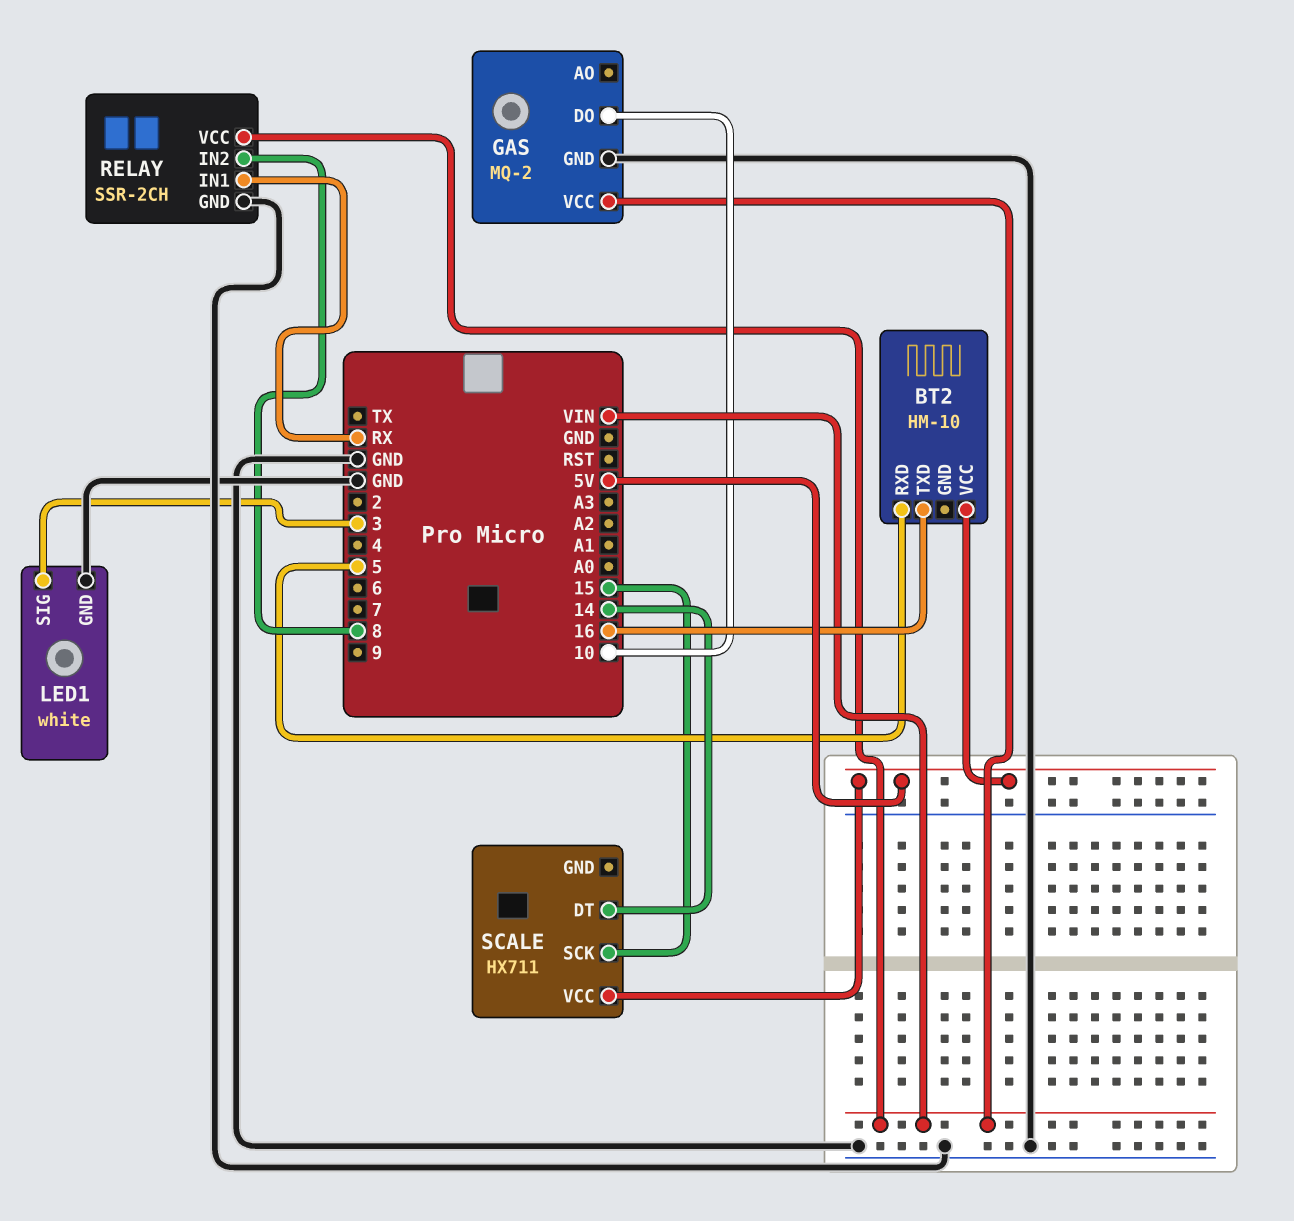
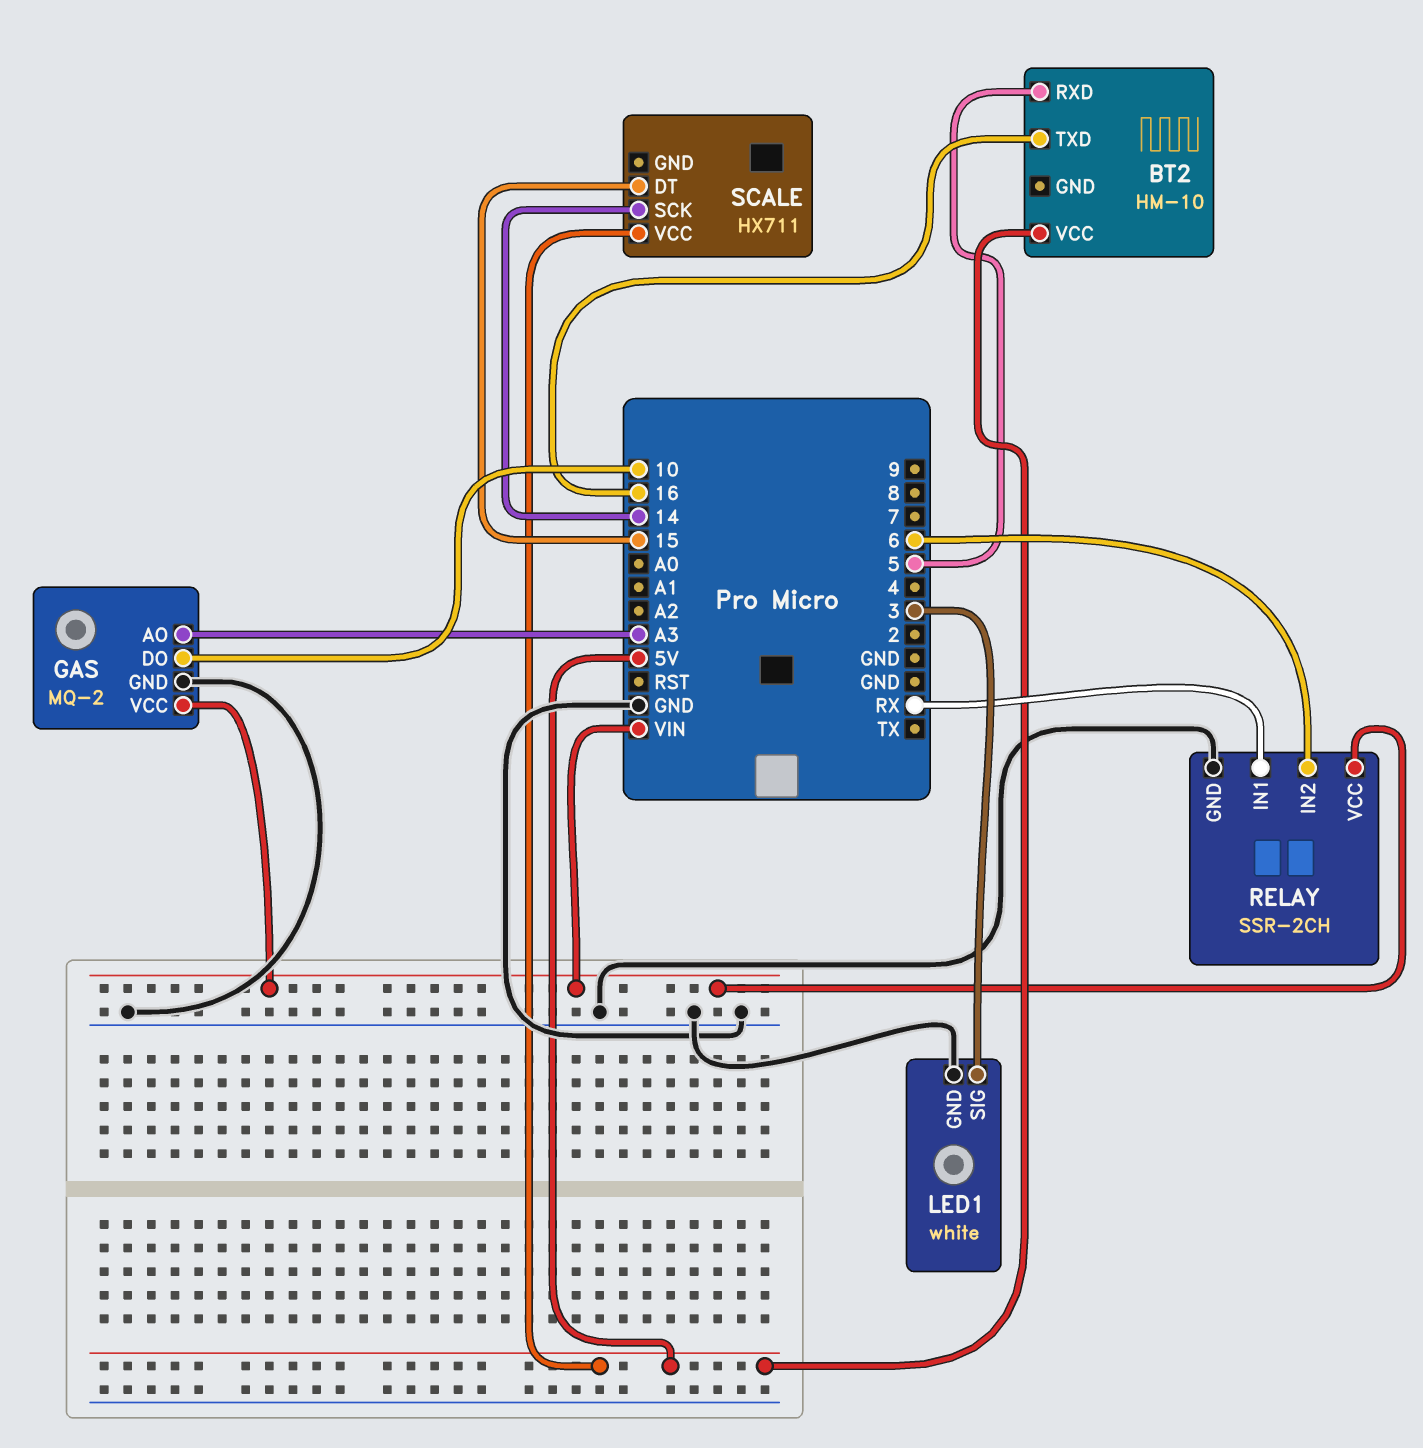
GAS pin AO: none -> A3
RELAY pin IN2: 8 -> 6
SCALE pin DT: 14 -> 15
SCALE pin SCK: 15 -> 14

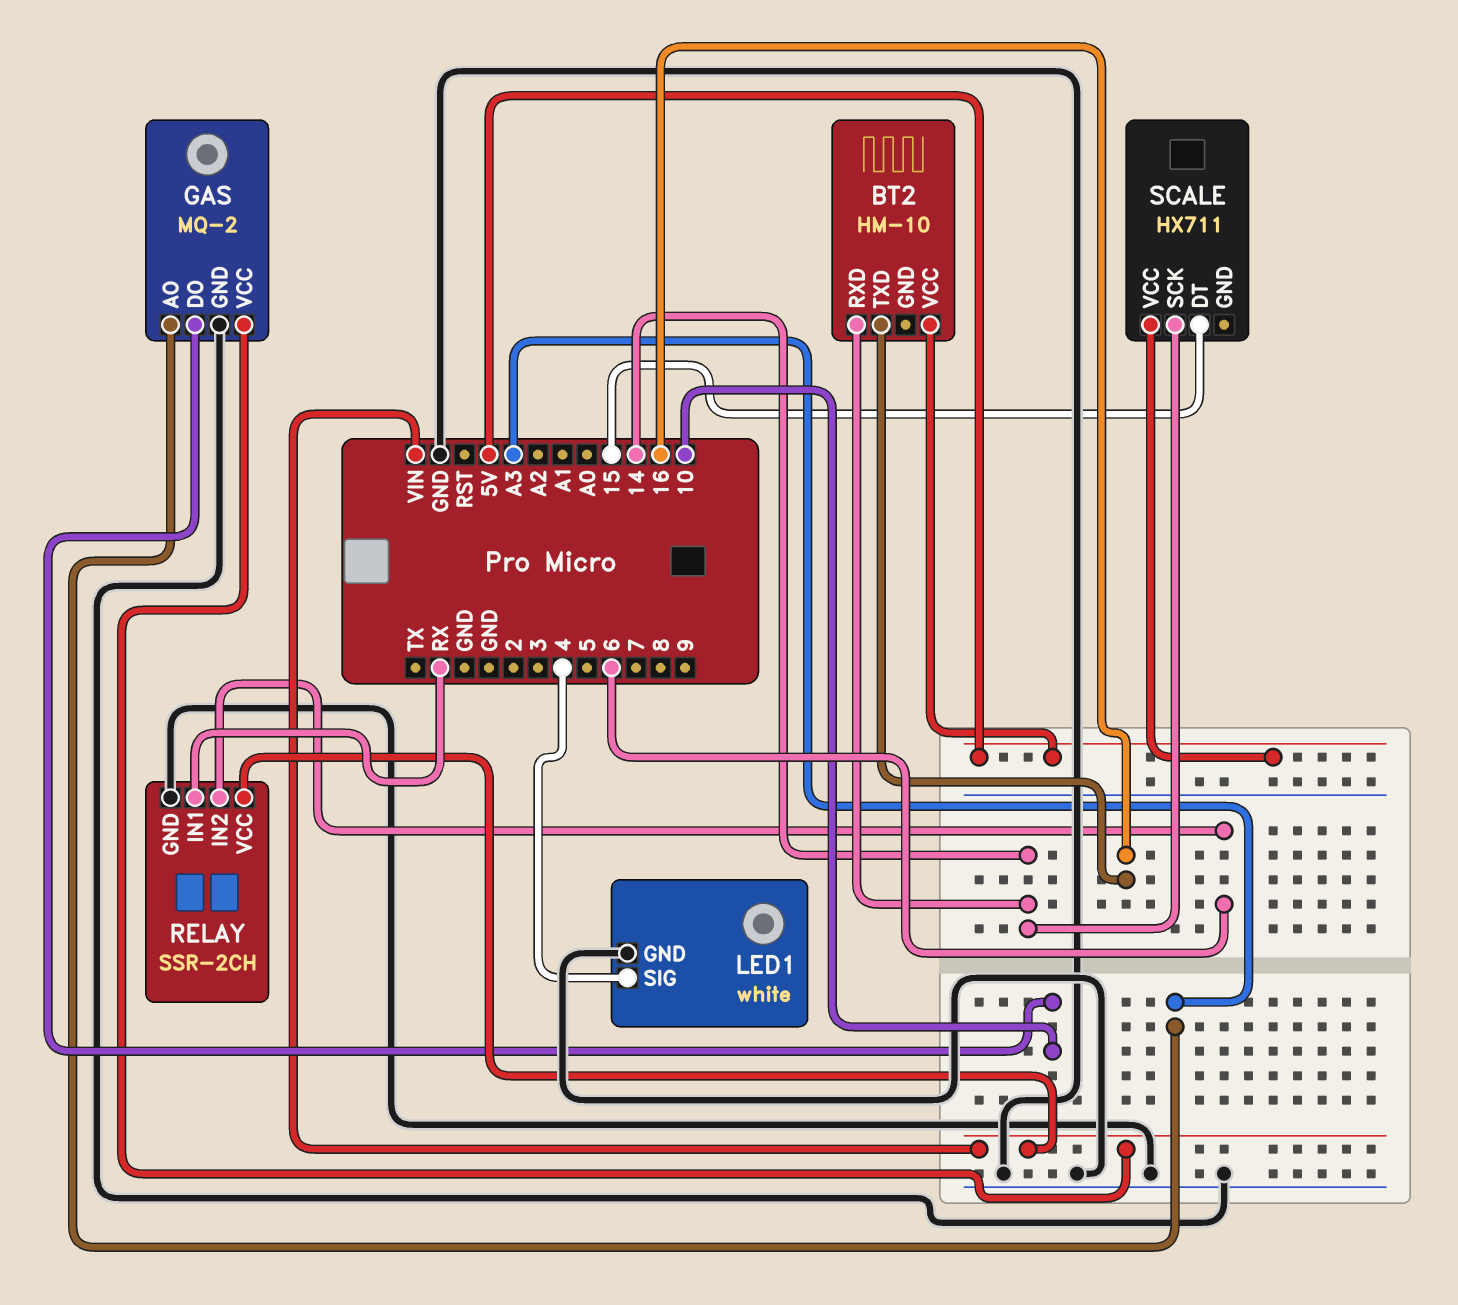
BT2 pin RXD: 5 -> 14
LED1 pin SIG: 3 -> 4

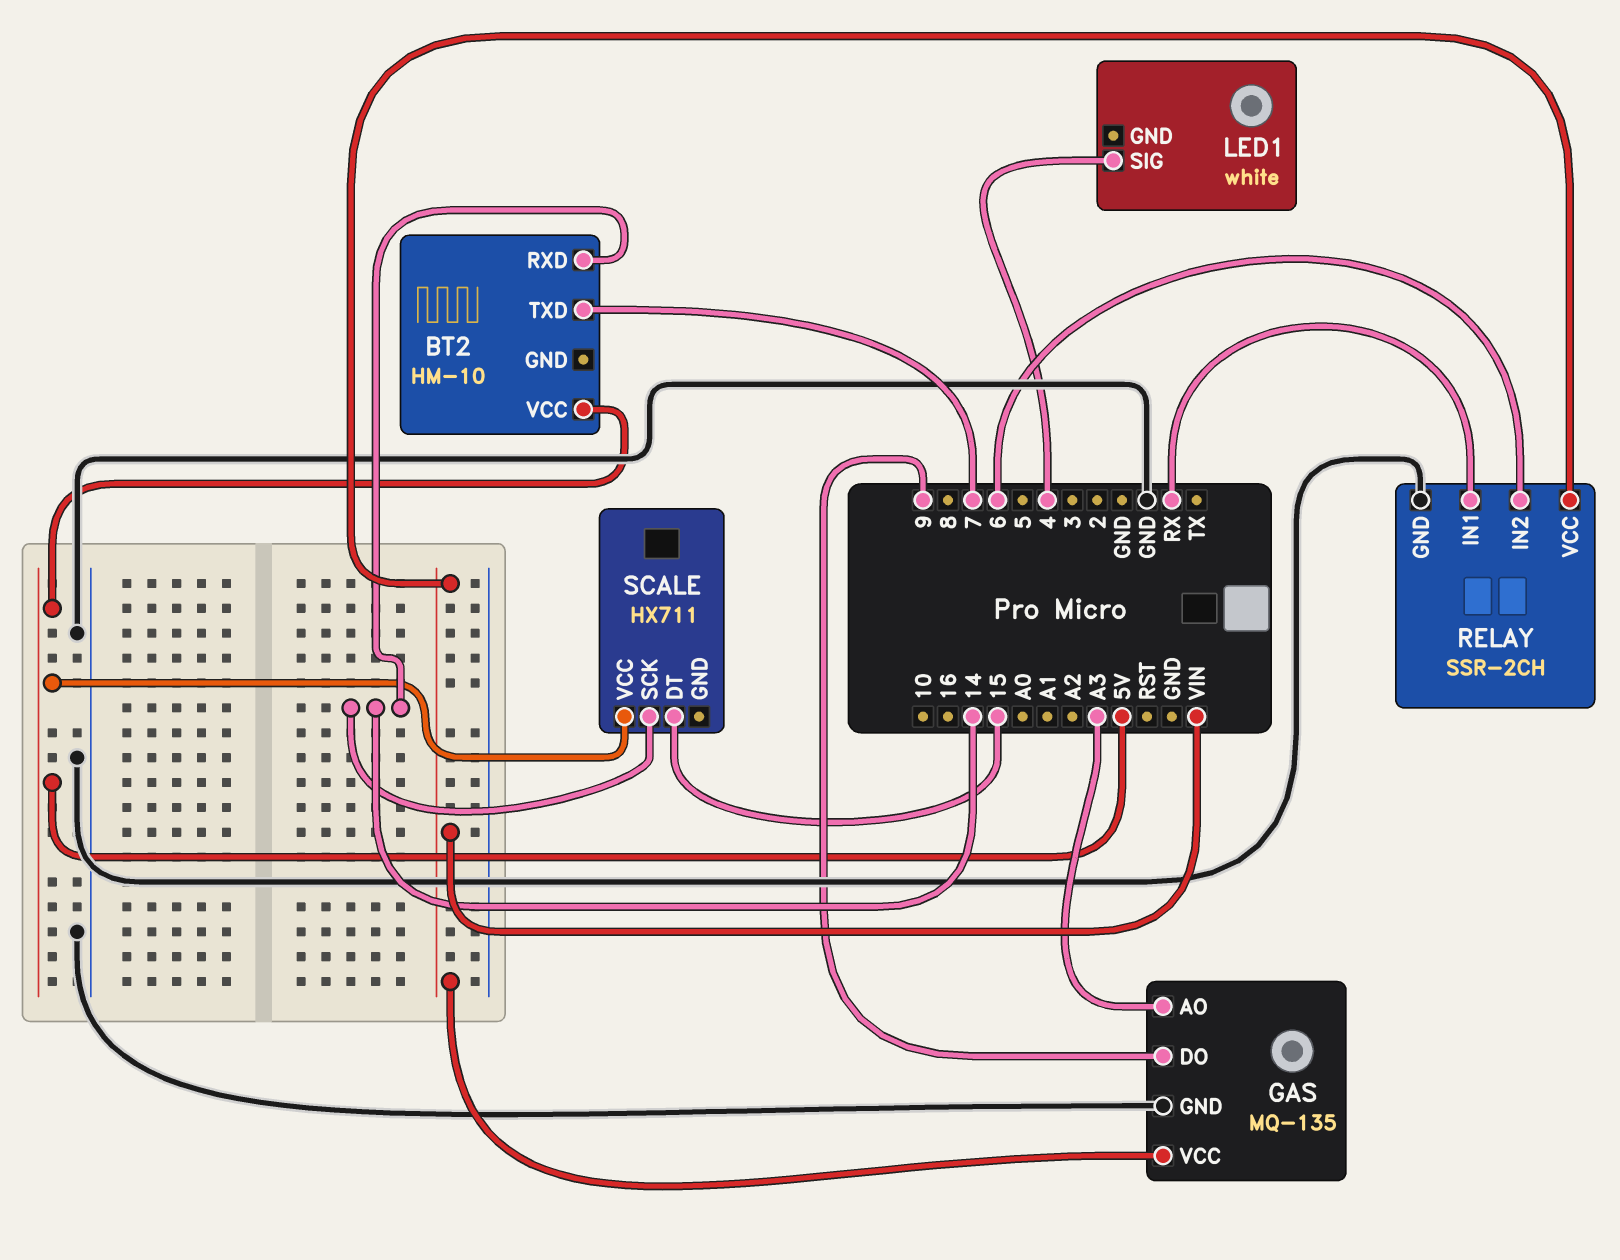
BT2 pin TXD: 16 -> 7
GAS: MQ-2 -> MQ-135
GAS pin DO: 10 -> 9
LED1 pin GND: GND -> none

